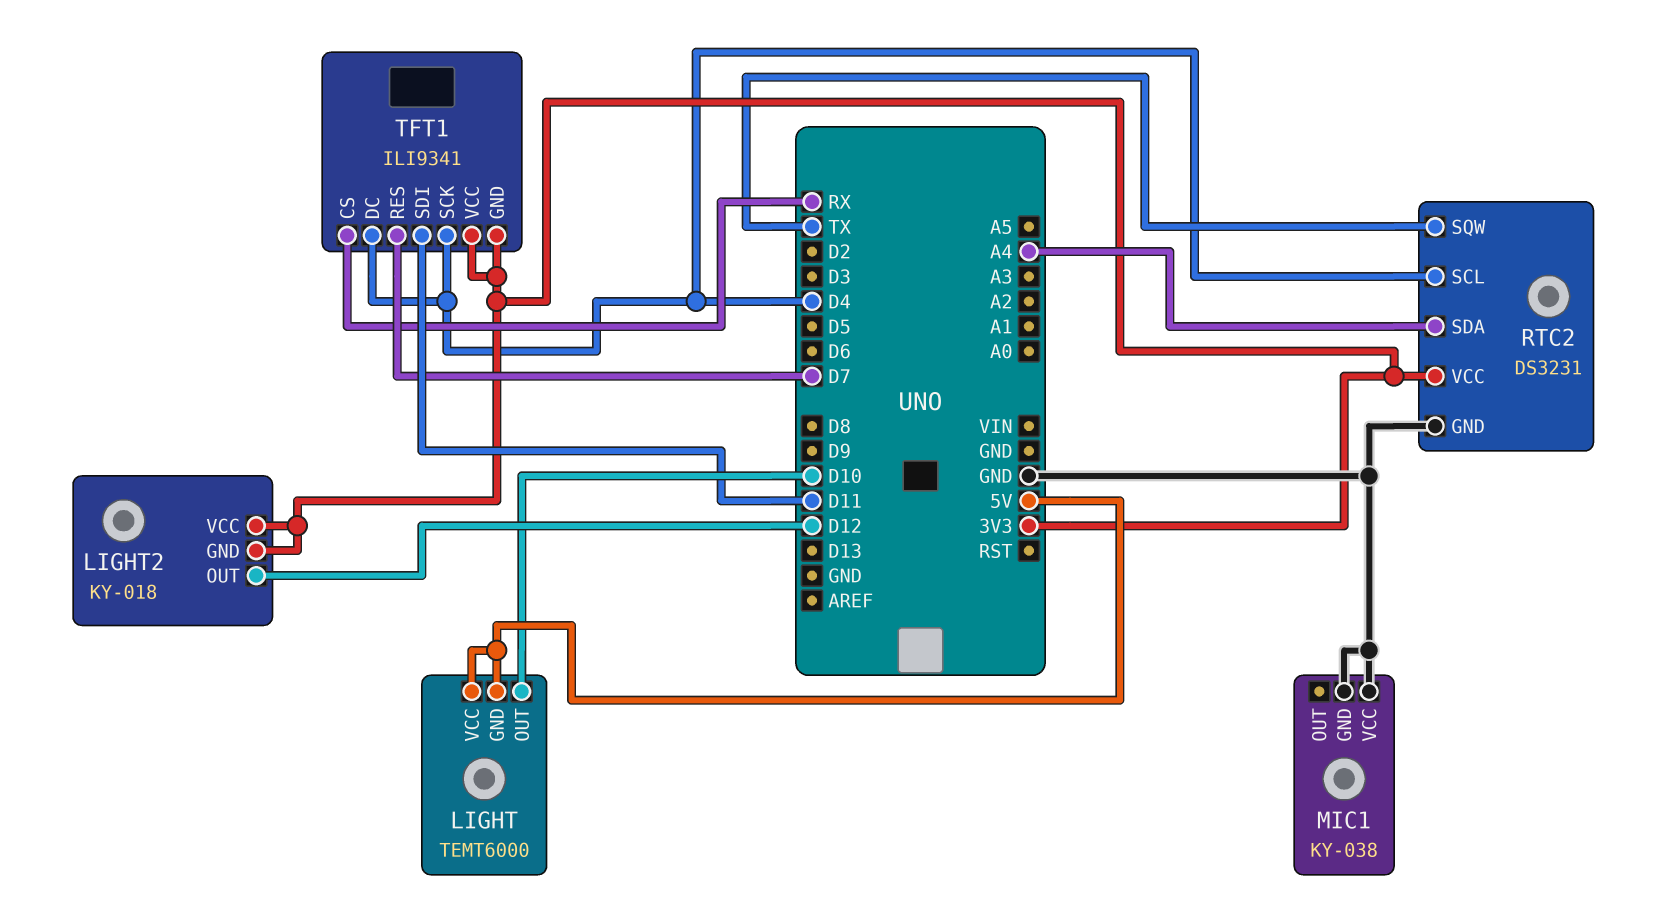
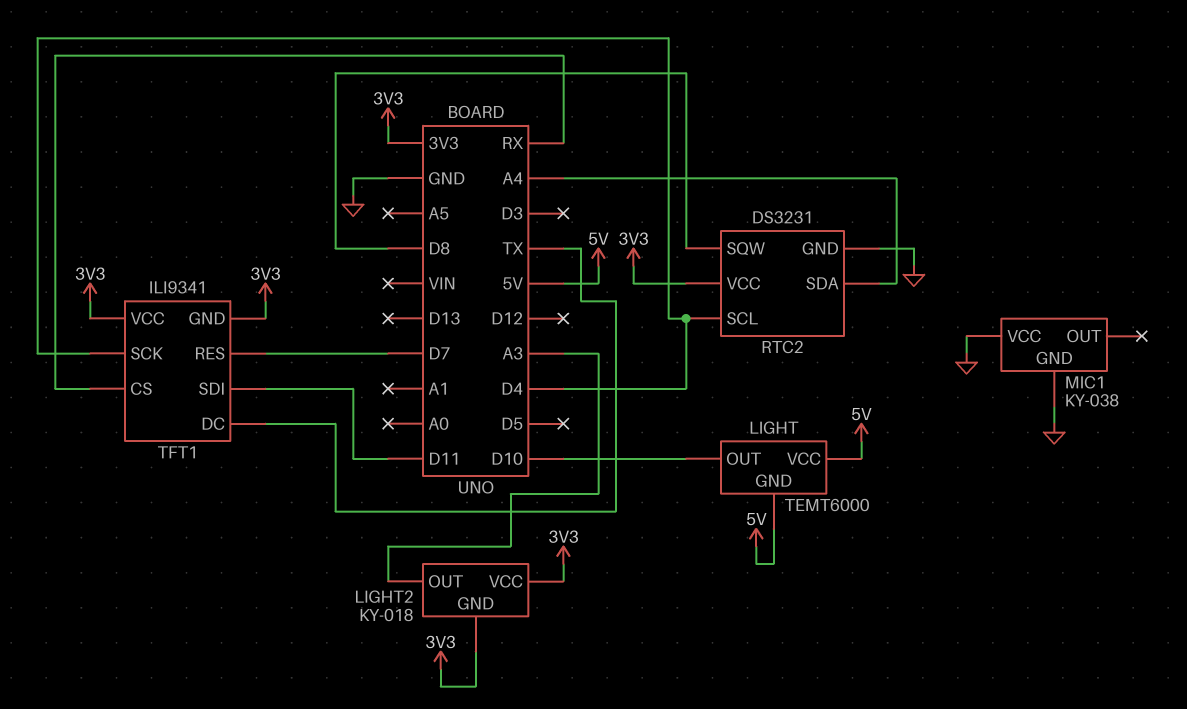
LIGHT2 pin OUT: D12 -> A3
RTC2 pin SQW: TX -> D8
TFT1 pin DC: D4 -> TX

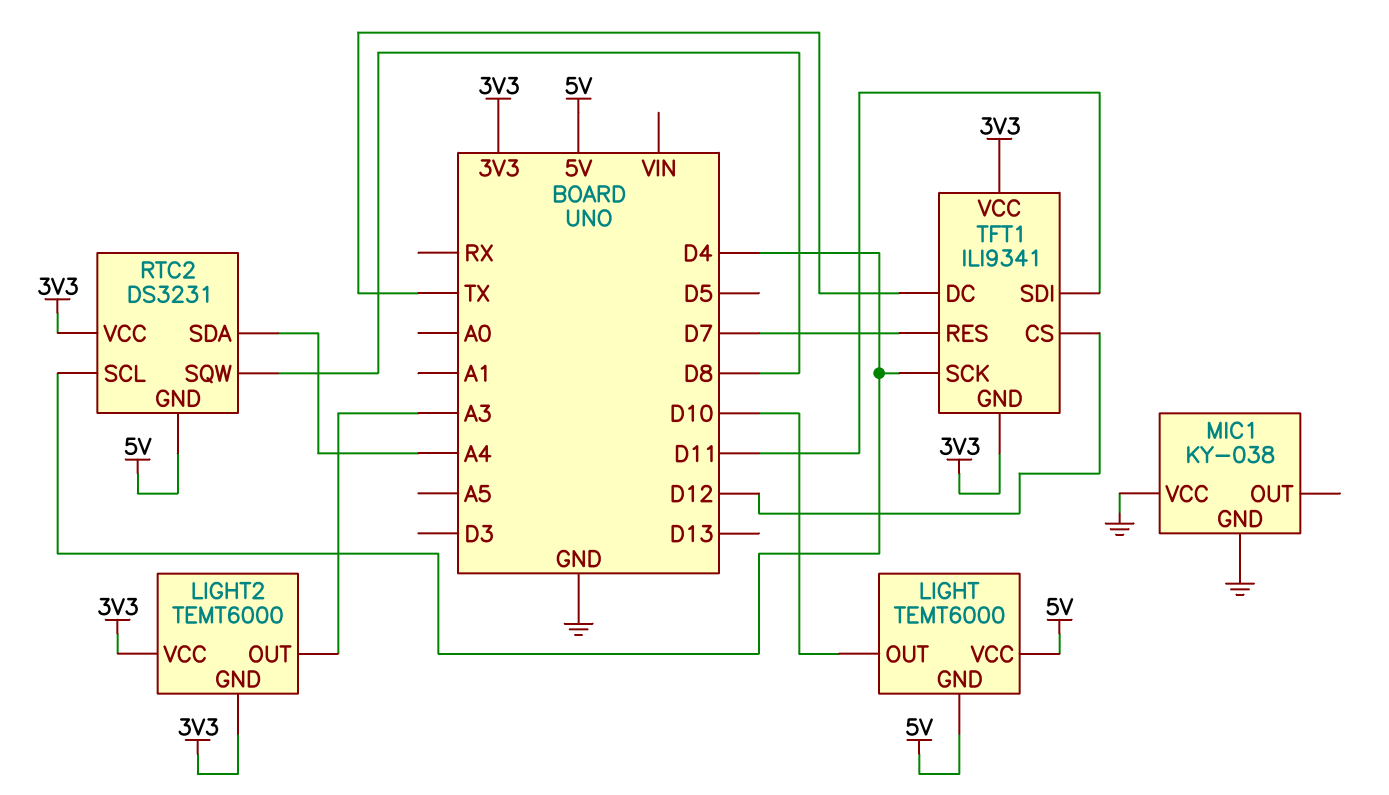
LIGHT2: KY-018 -> TEMT6000
RTC2 pin GND: GND -> 5V
TFT1 pin CS: RX -> D12

